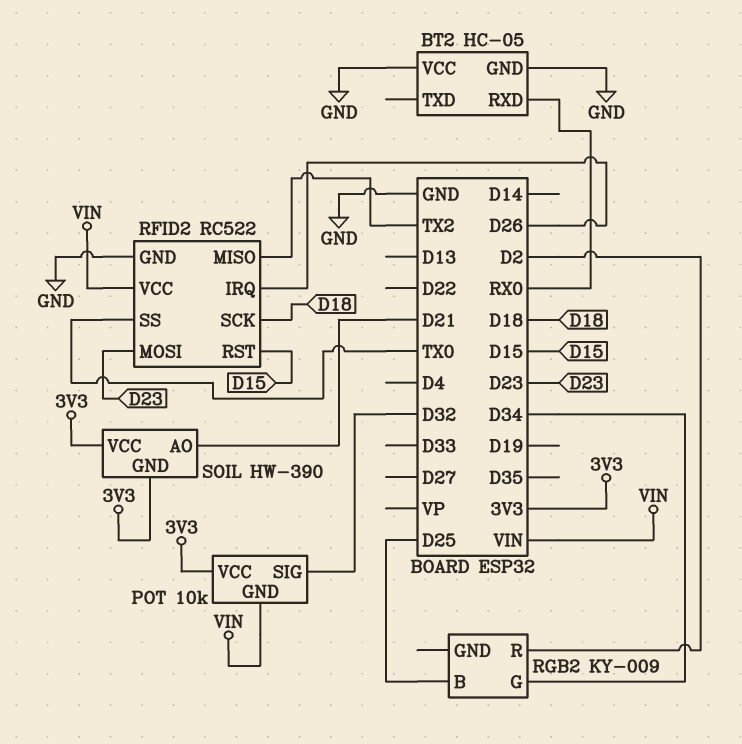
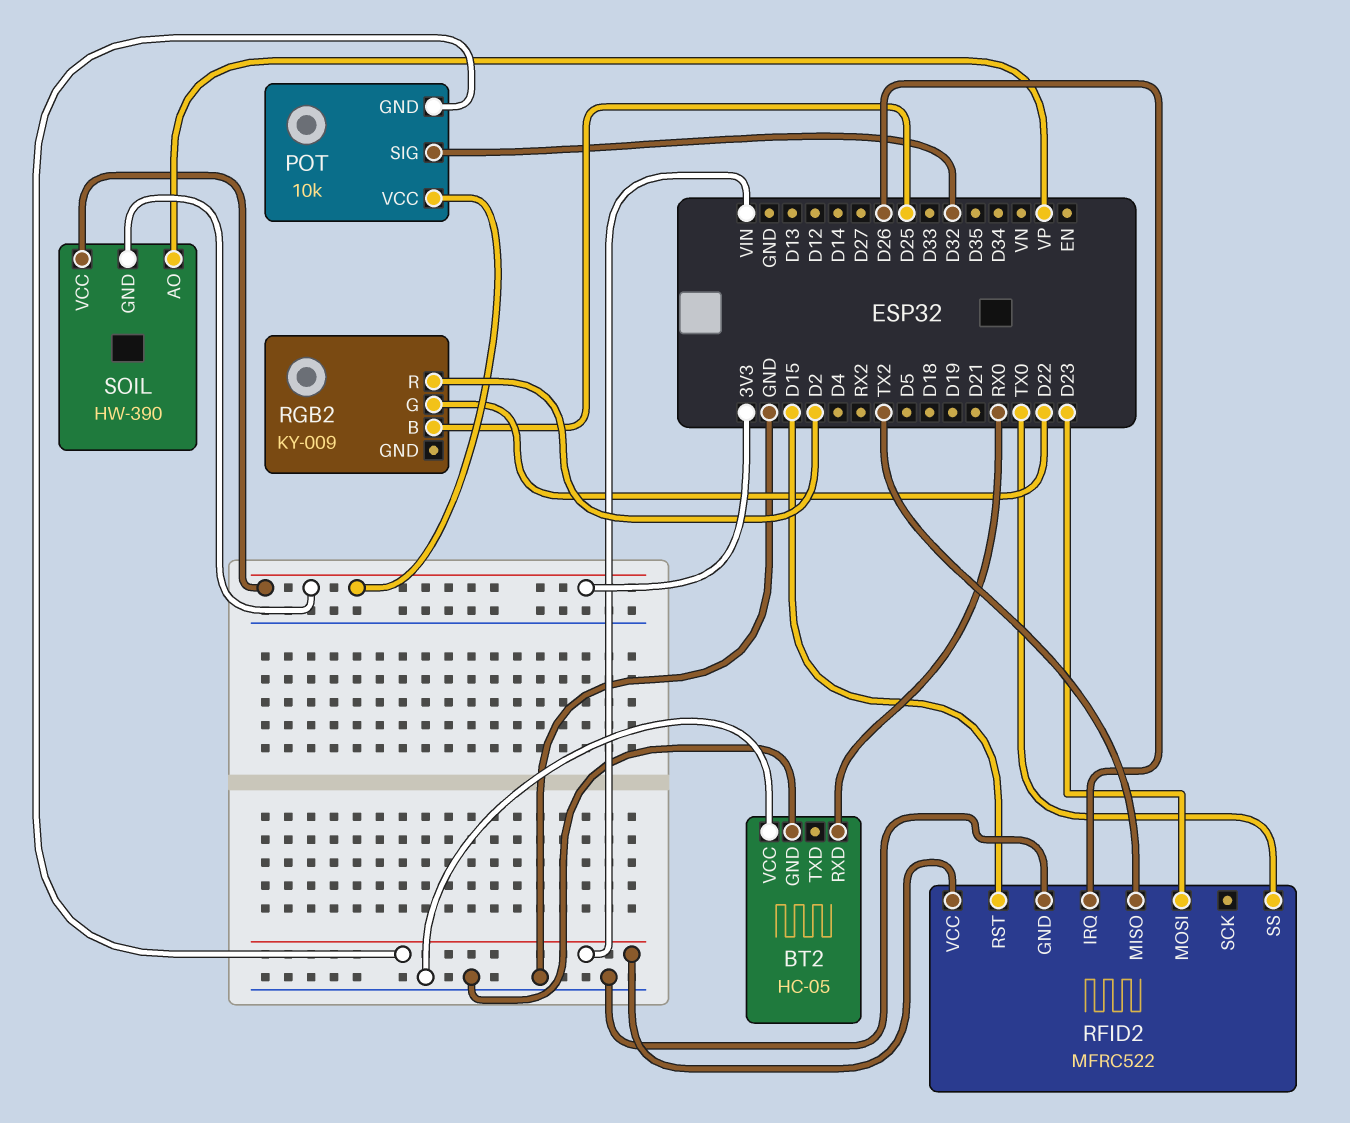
RFID2: RC522 -> MFRC522
RFID2 pin SCK: D18 -> none
RGB2 pin G: D34 -> D22
SOIL pin AO: D21 -> VP

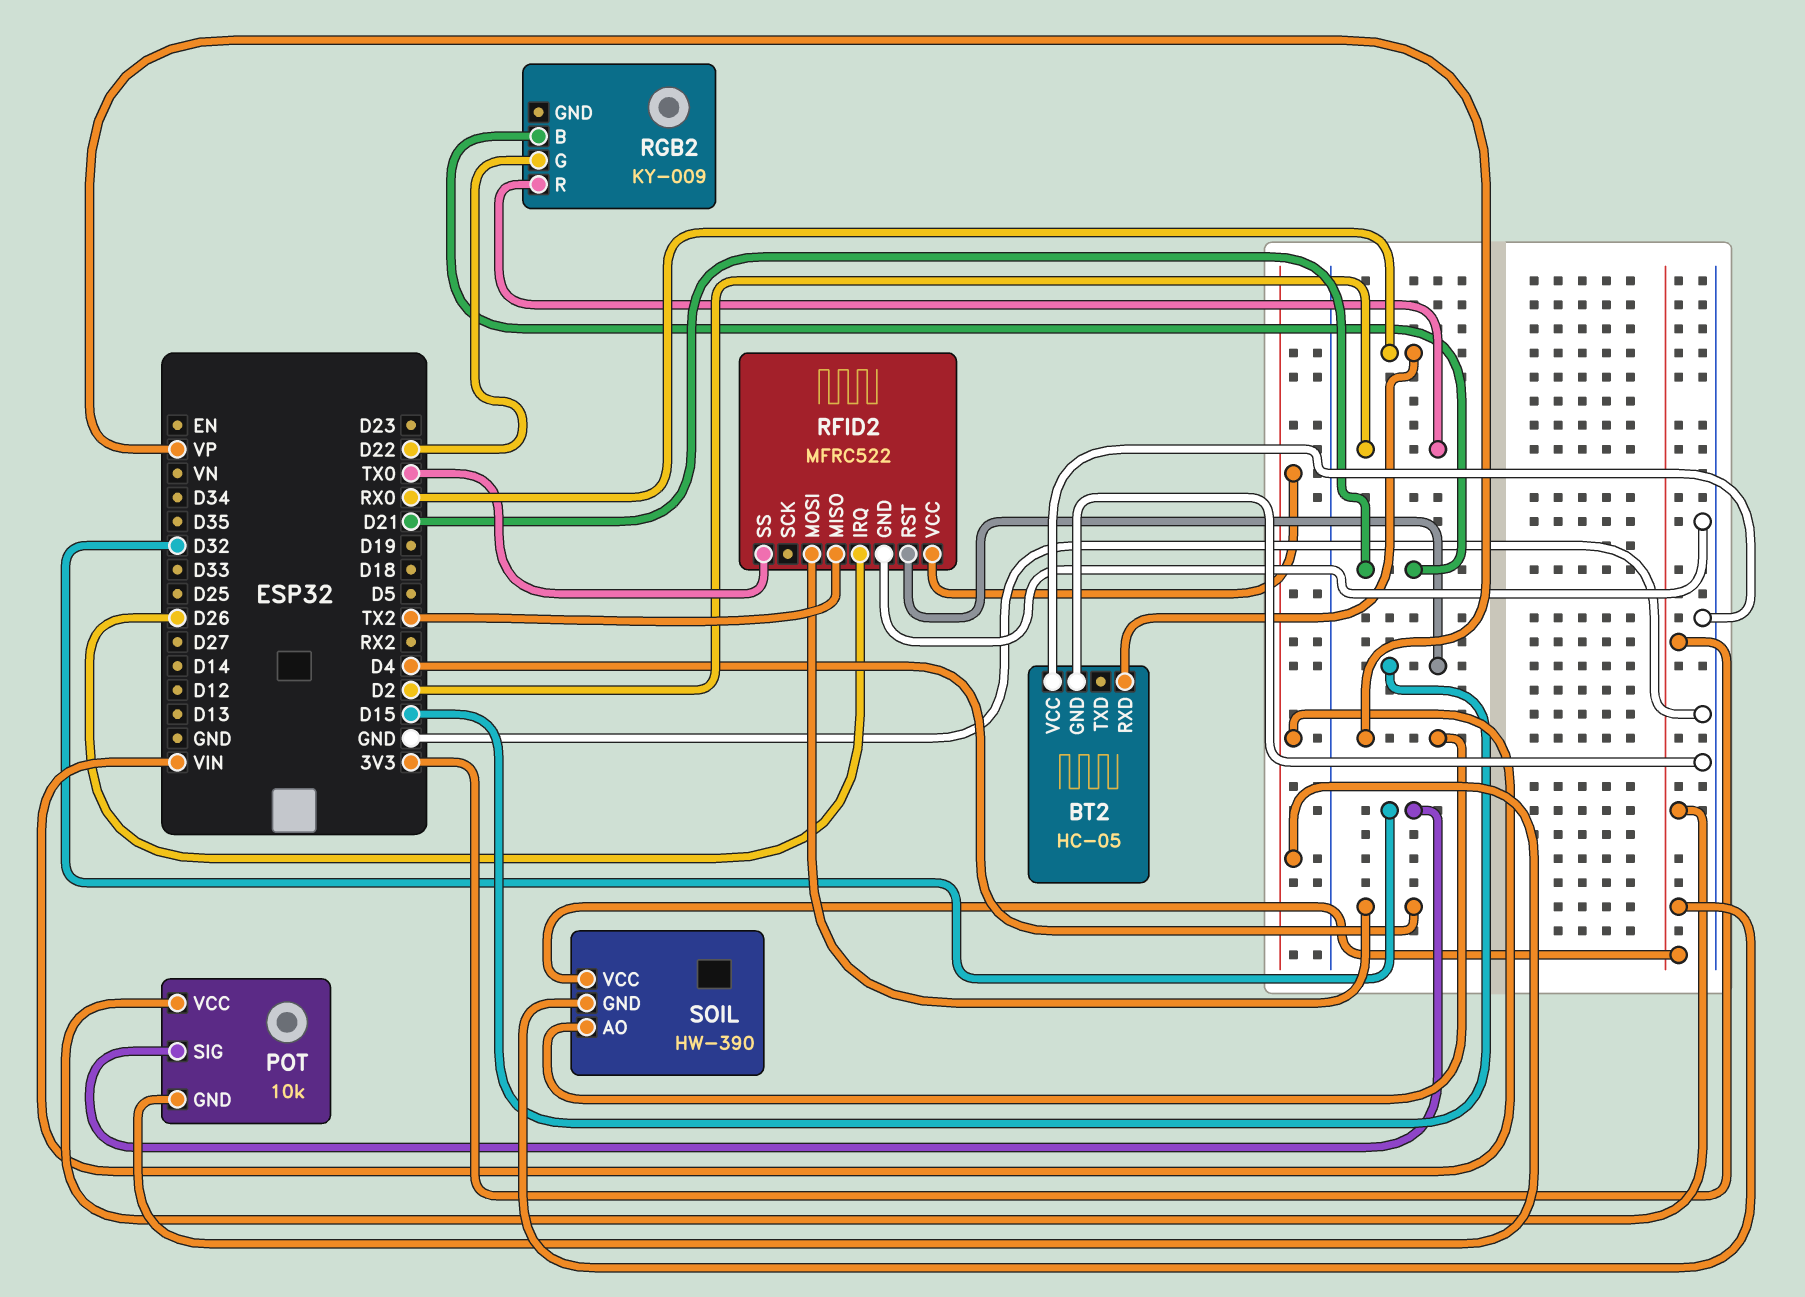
RFID2 pin MOSI: D23 -> D4
RGB2 pin B: D25 -> D21

